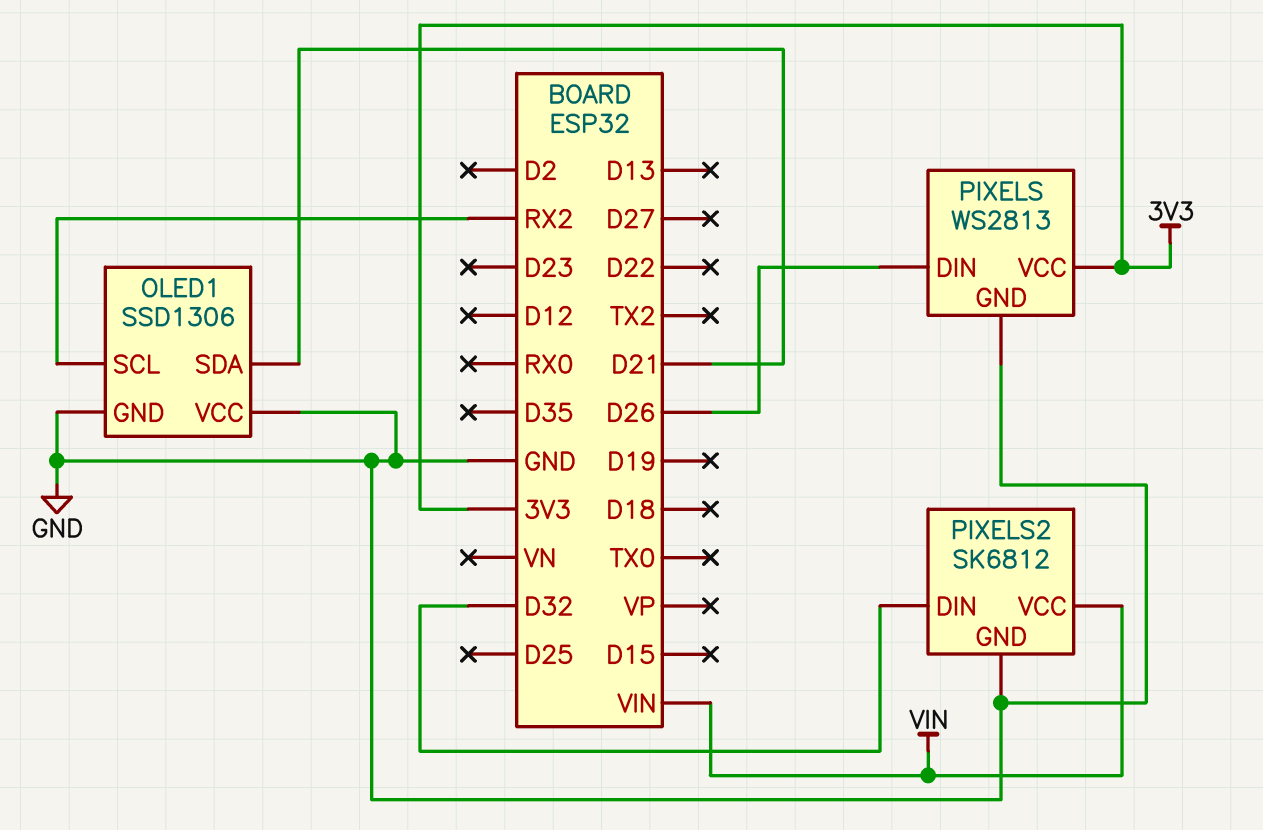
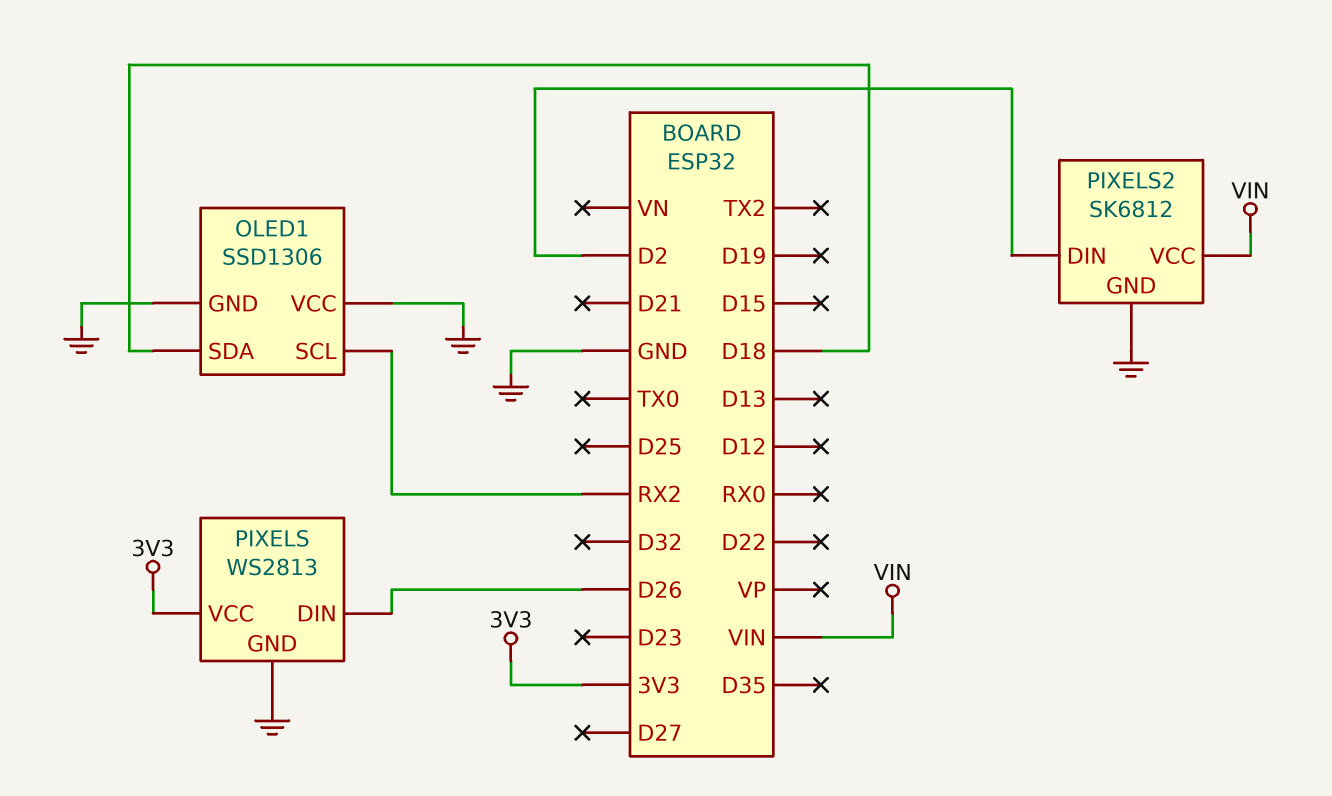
OLED1 pin SDA: D21 -> D18
PIXELS2 pin DIN: D32 -> D2

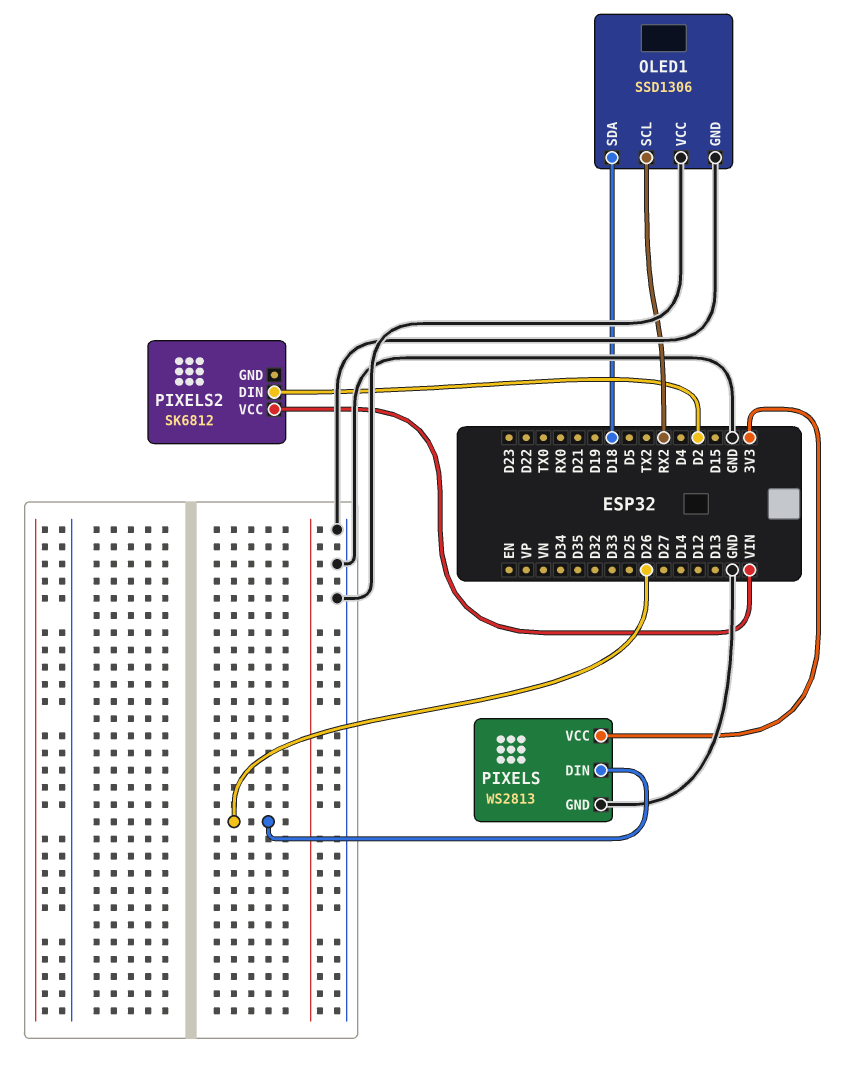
PIXELS2 pin GND: GND -> none

